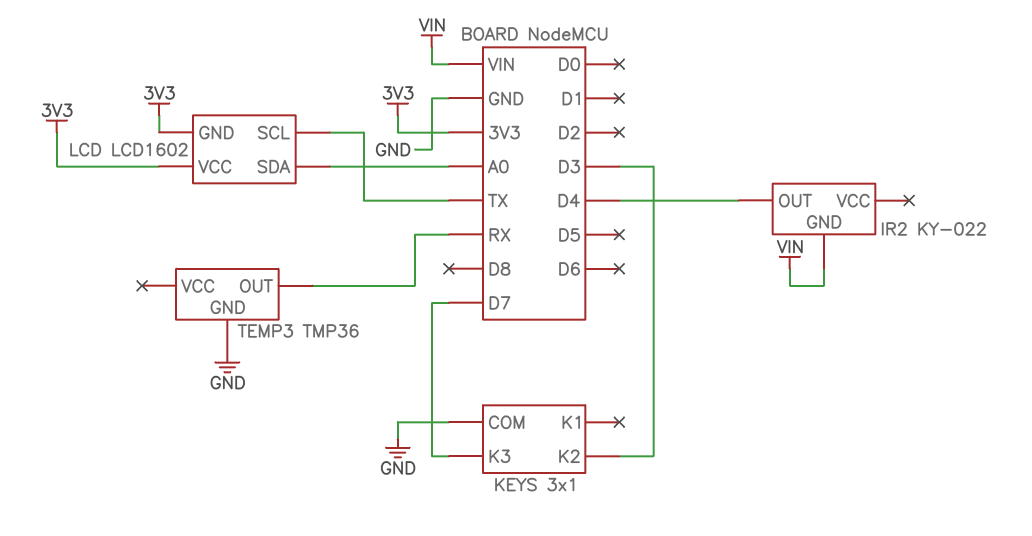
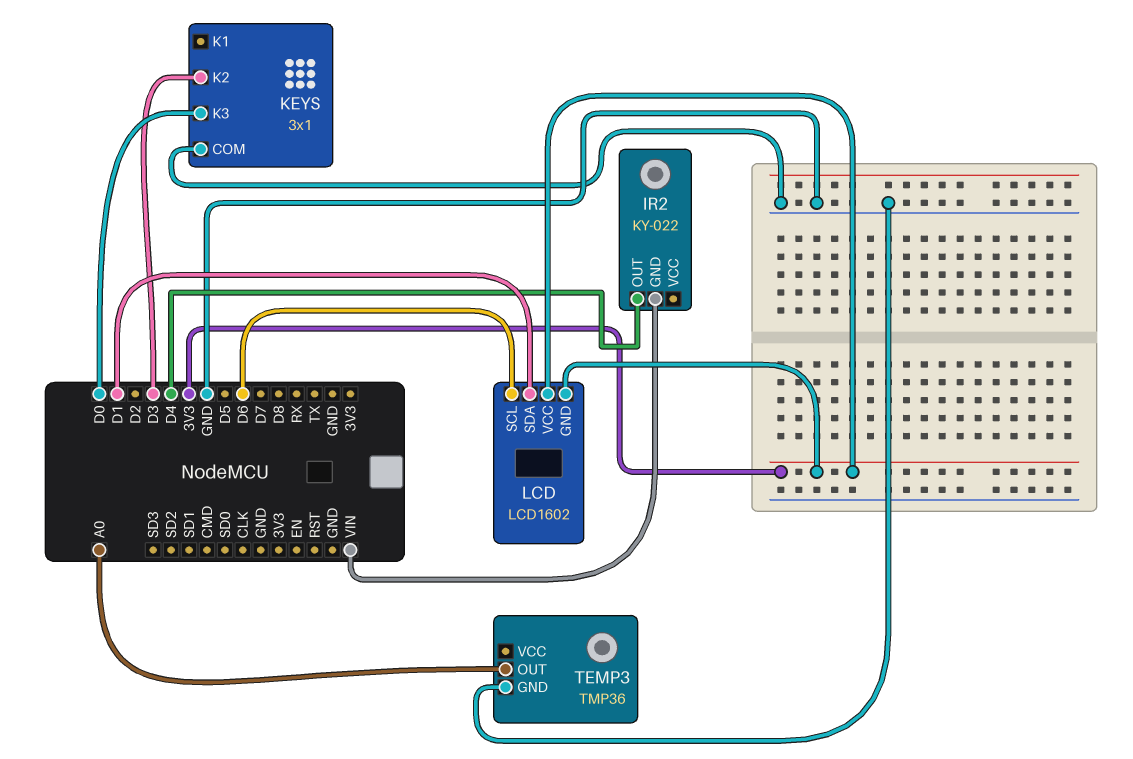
KEYS pin K3: D7 -> D0
LCD pin SCL: TX -> D6
LCD pin SDA: A0 -> D1
TEMP3 pin OUT: RX -> A0

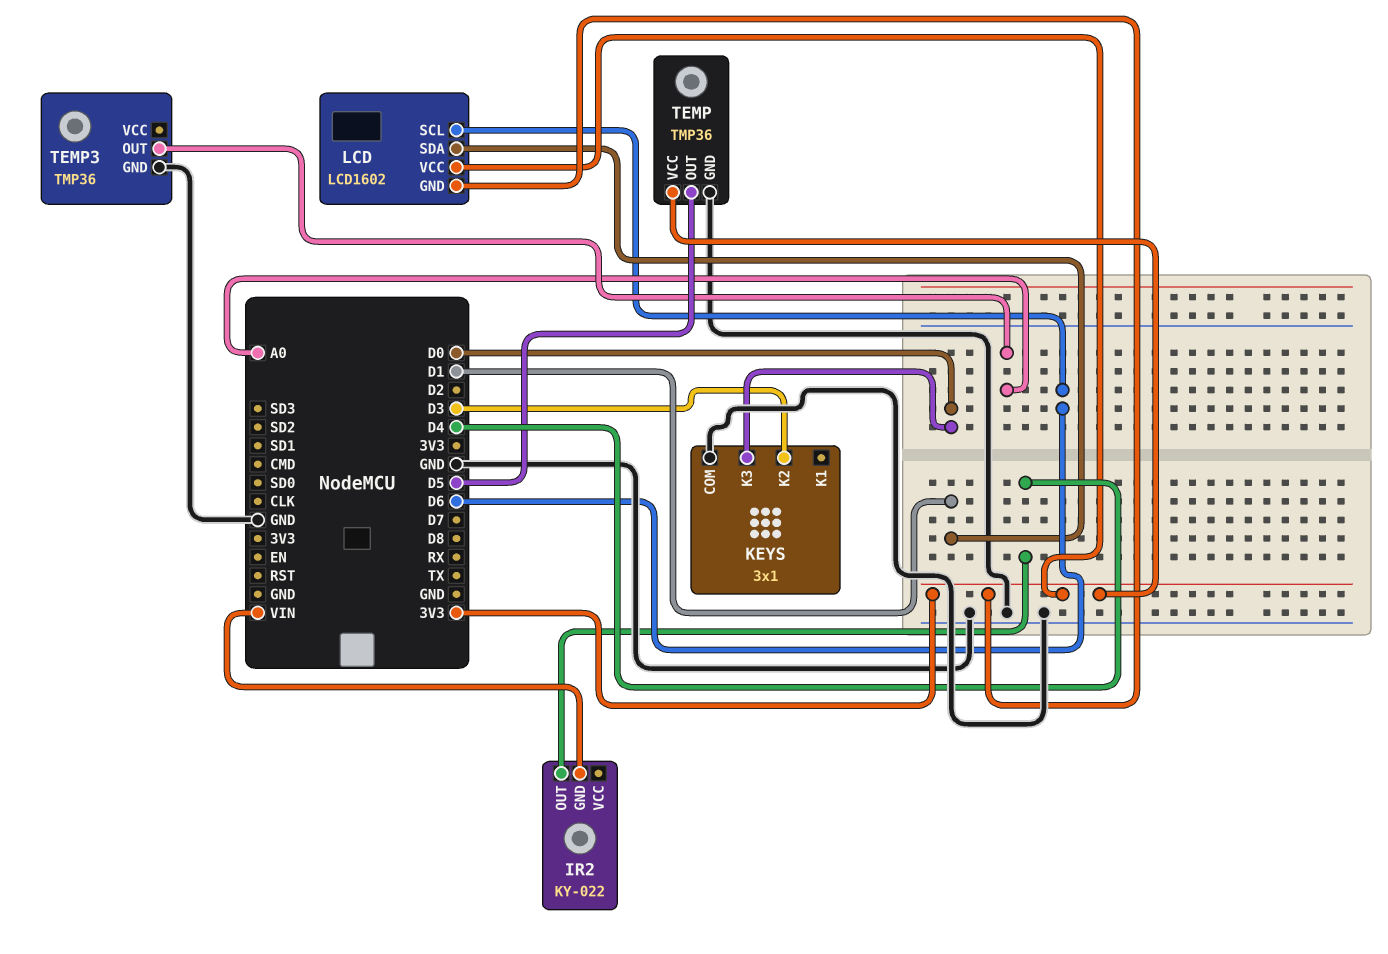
TEMP: none -> TMP36
TEMP pin GND: none -> GND
TEMP pin OUT: none -> D5
TEMP pin VCC: none -> 3V3

